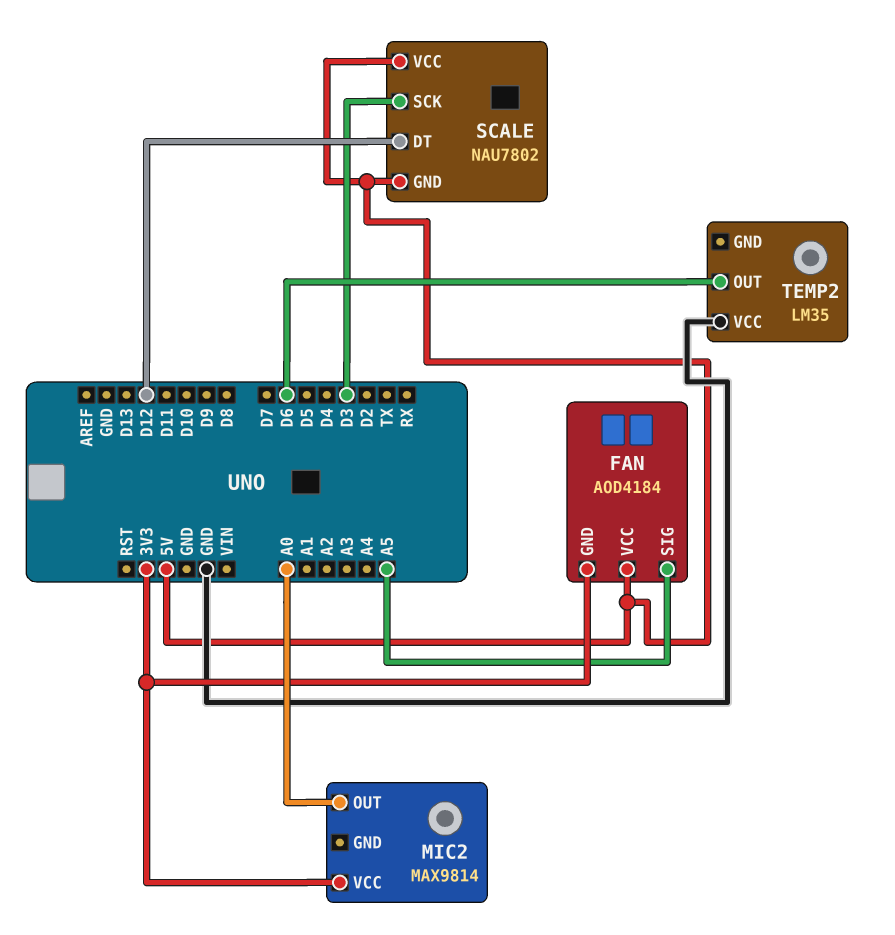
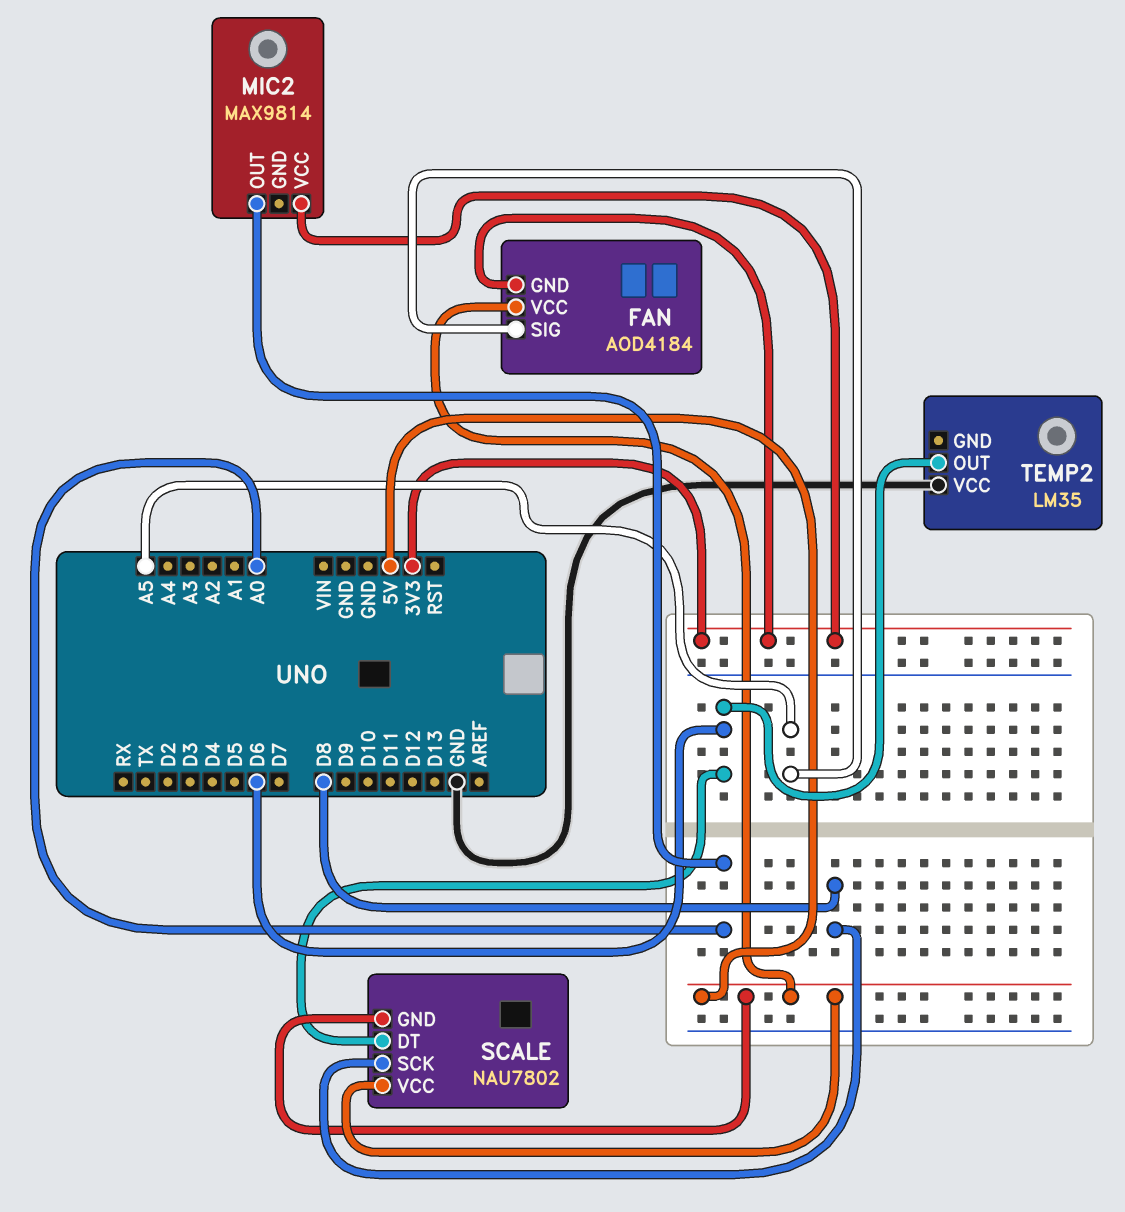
SCALE pin DT: D12 -> D6
SCALE pin SCK: D3 -> D8

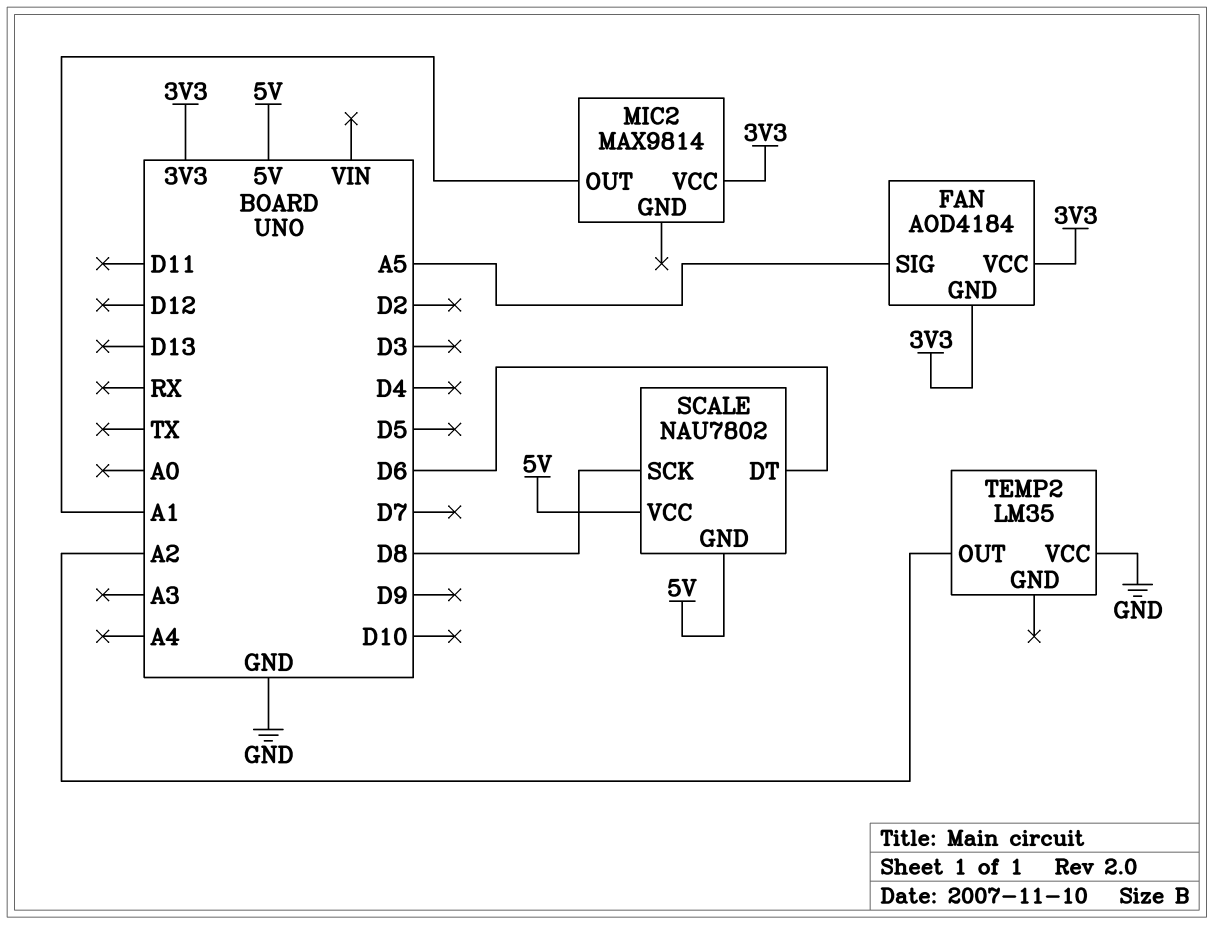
FAN pin VCC: 5V -> 3V3
MIC2 pin OUT: A0 -> A1
TEMP2 pin OUT: D6 -> A2

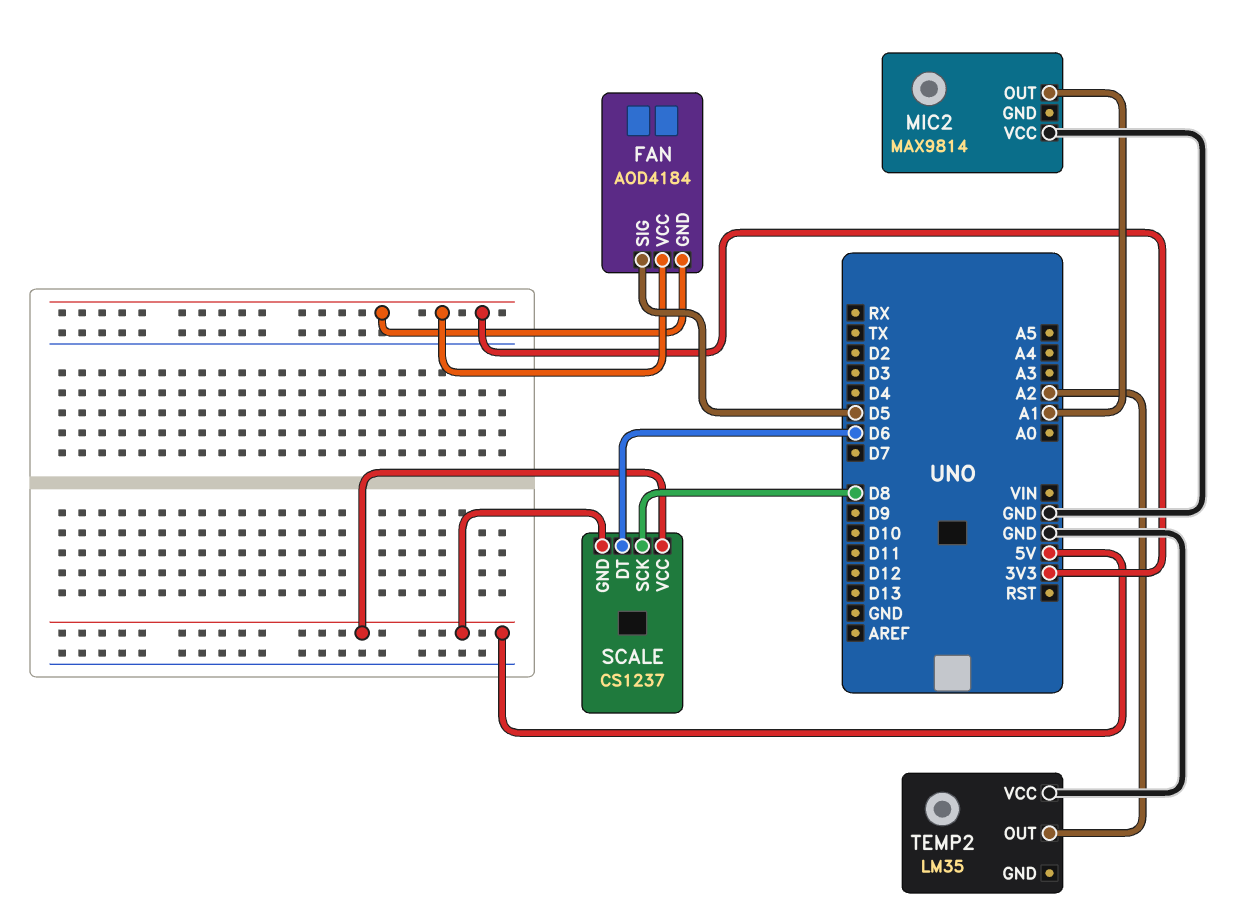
FAN pin SIG: A5 -> D5
MIC2 pin VCC: 3V3 -> GND
SCALE: NAU7802 -> CS1237

